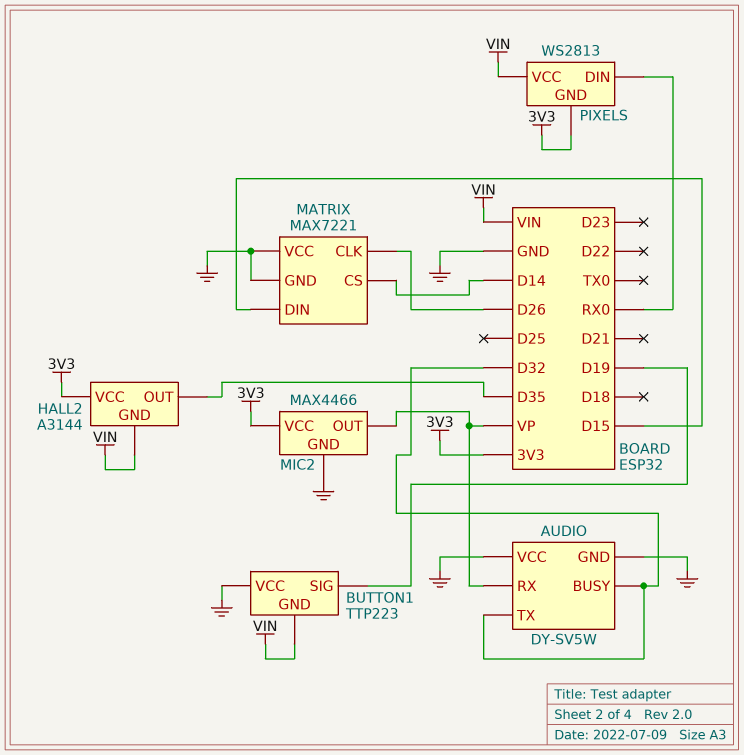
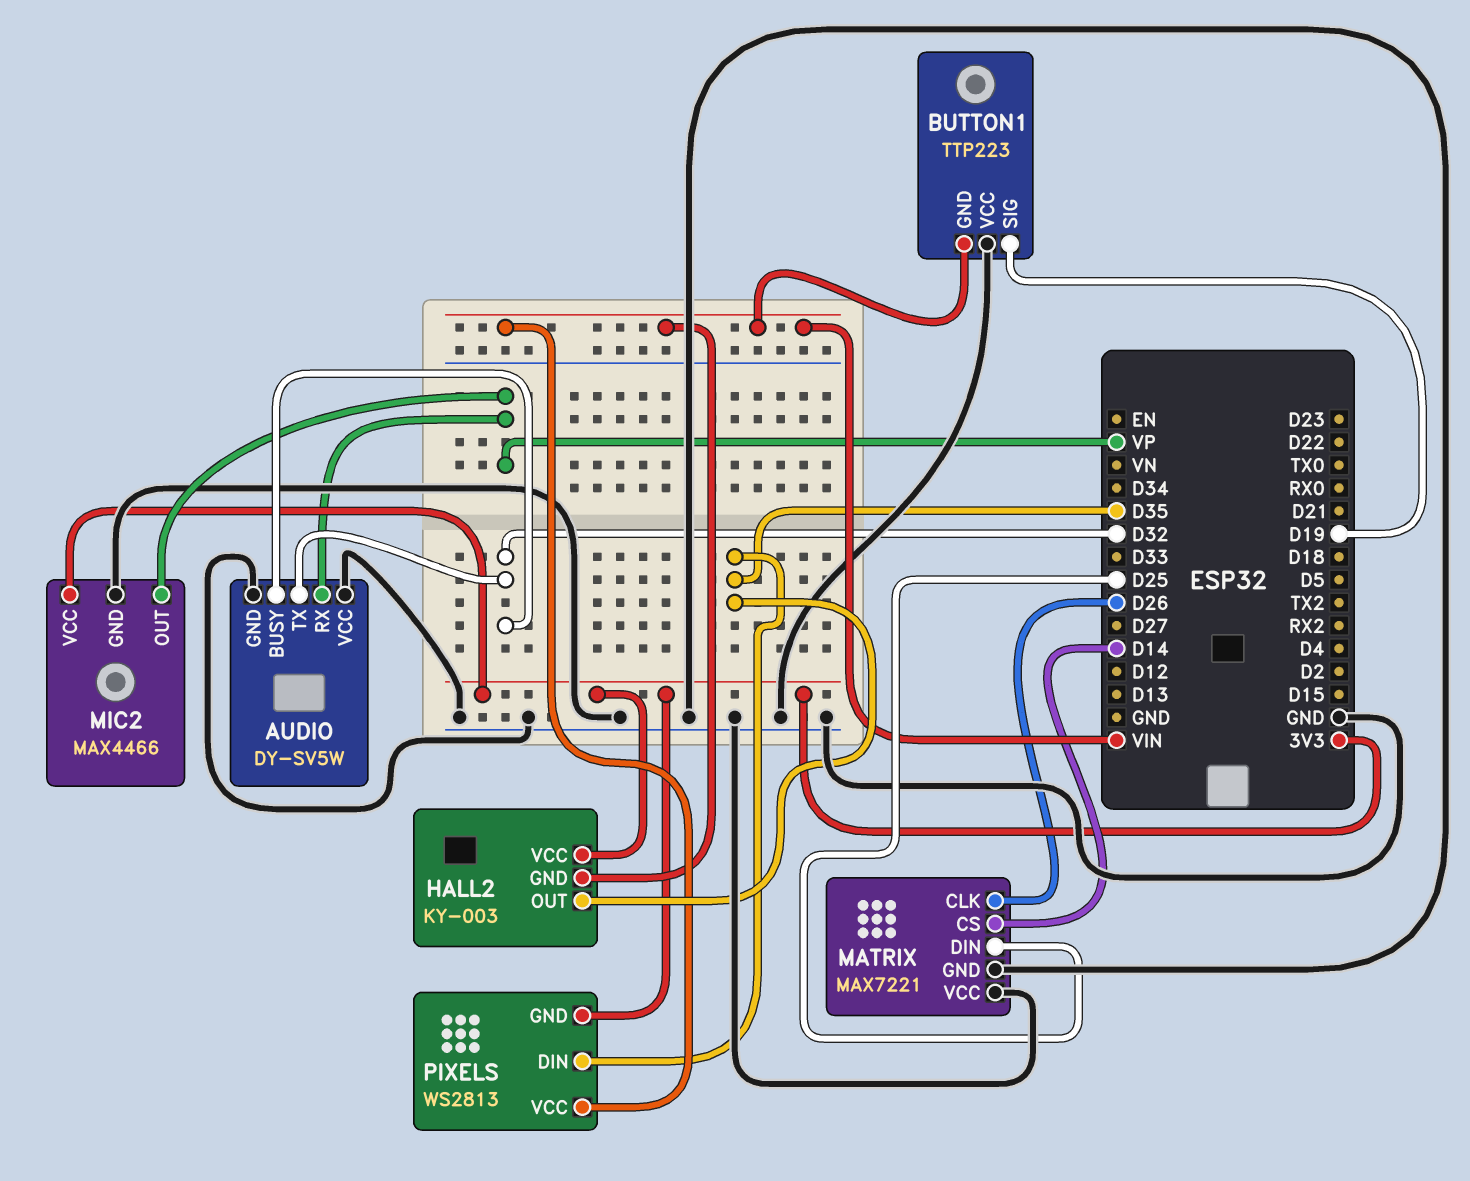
HALL2: A3144 -> KY-003
MATRIX pin DIN: D15 -> D25
PIXELS pin DIN: RX0 -> D35

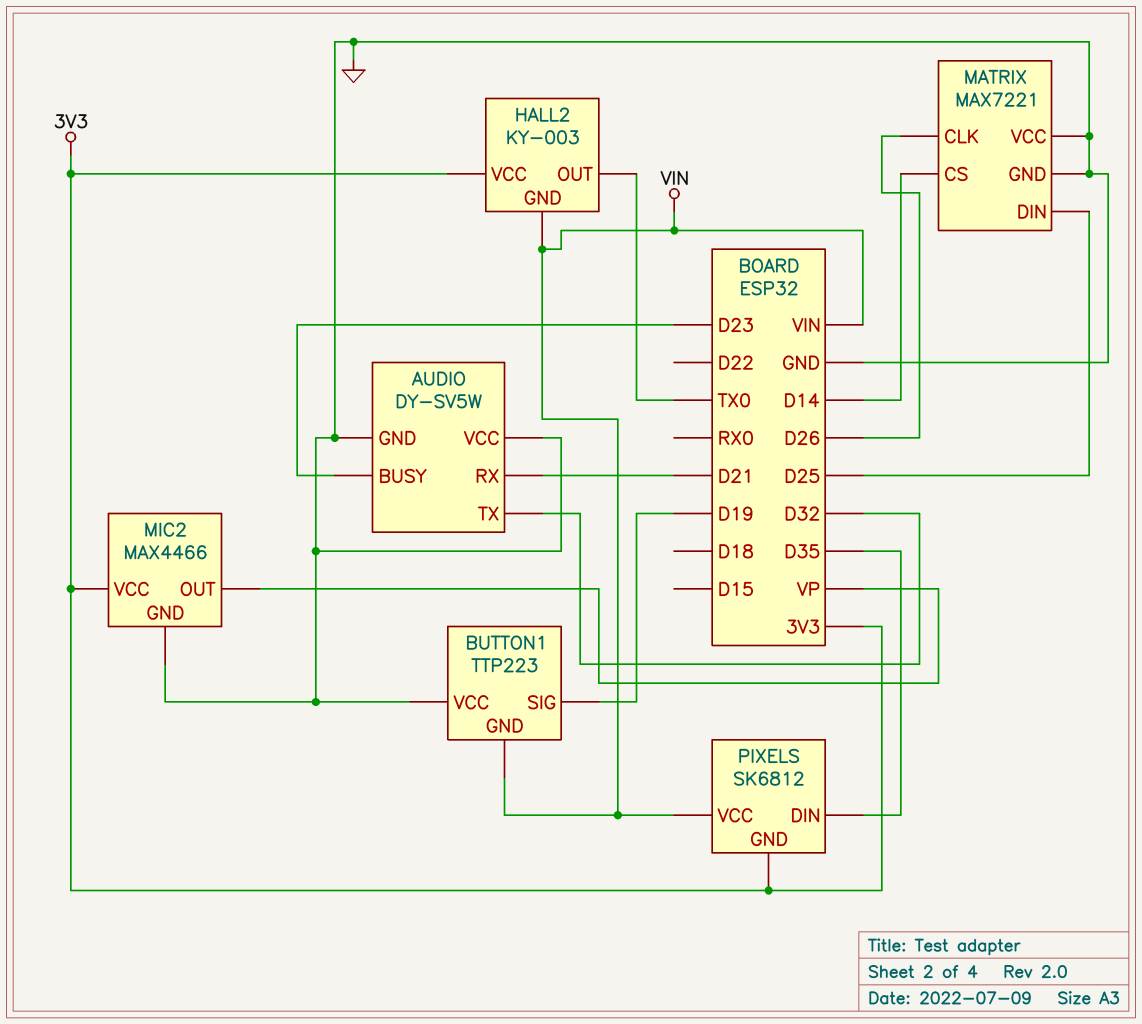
AUDIO pin BUSY: D32 -> D23
AUDIO pin RX: VP -> D21
HALL2 pin OUT: D35 -> TX0
PIXELS: WS2813 -> SK6812

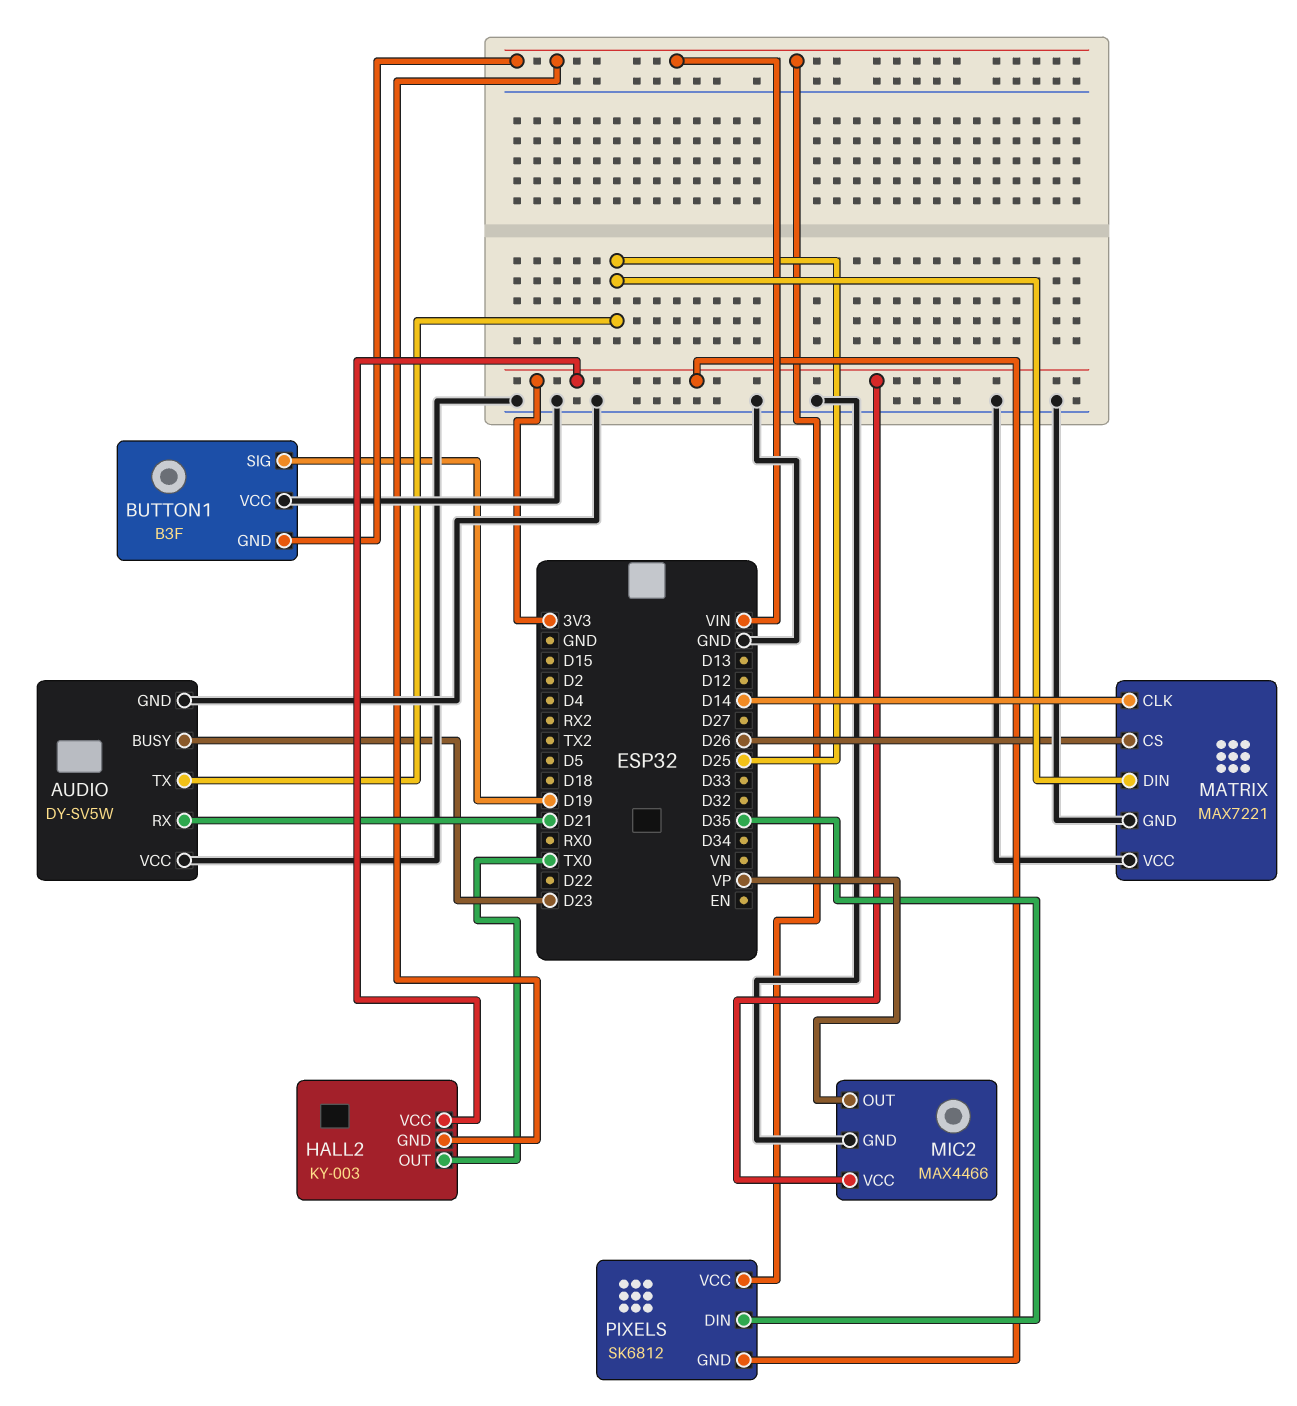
AUDIO pin TX: D32 -> D25
BUTTON1: TTP223 -> B3F
MATRIX pin CLK: D26 -> D14
MATRIX pin CS: D14 -> D26

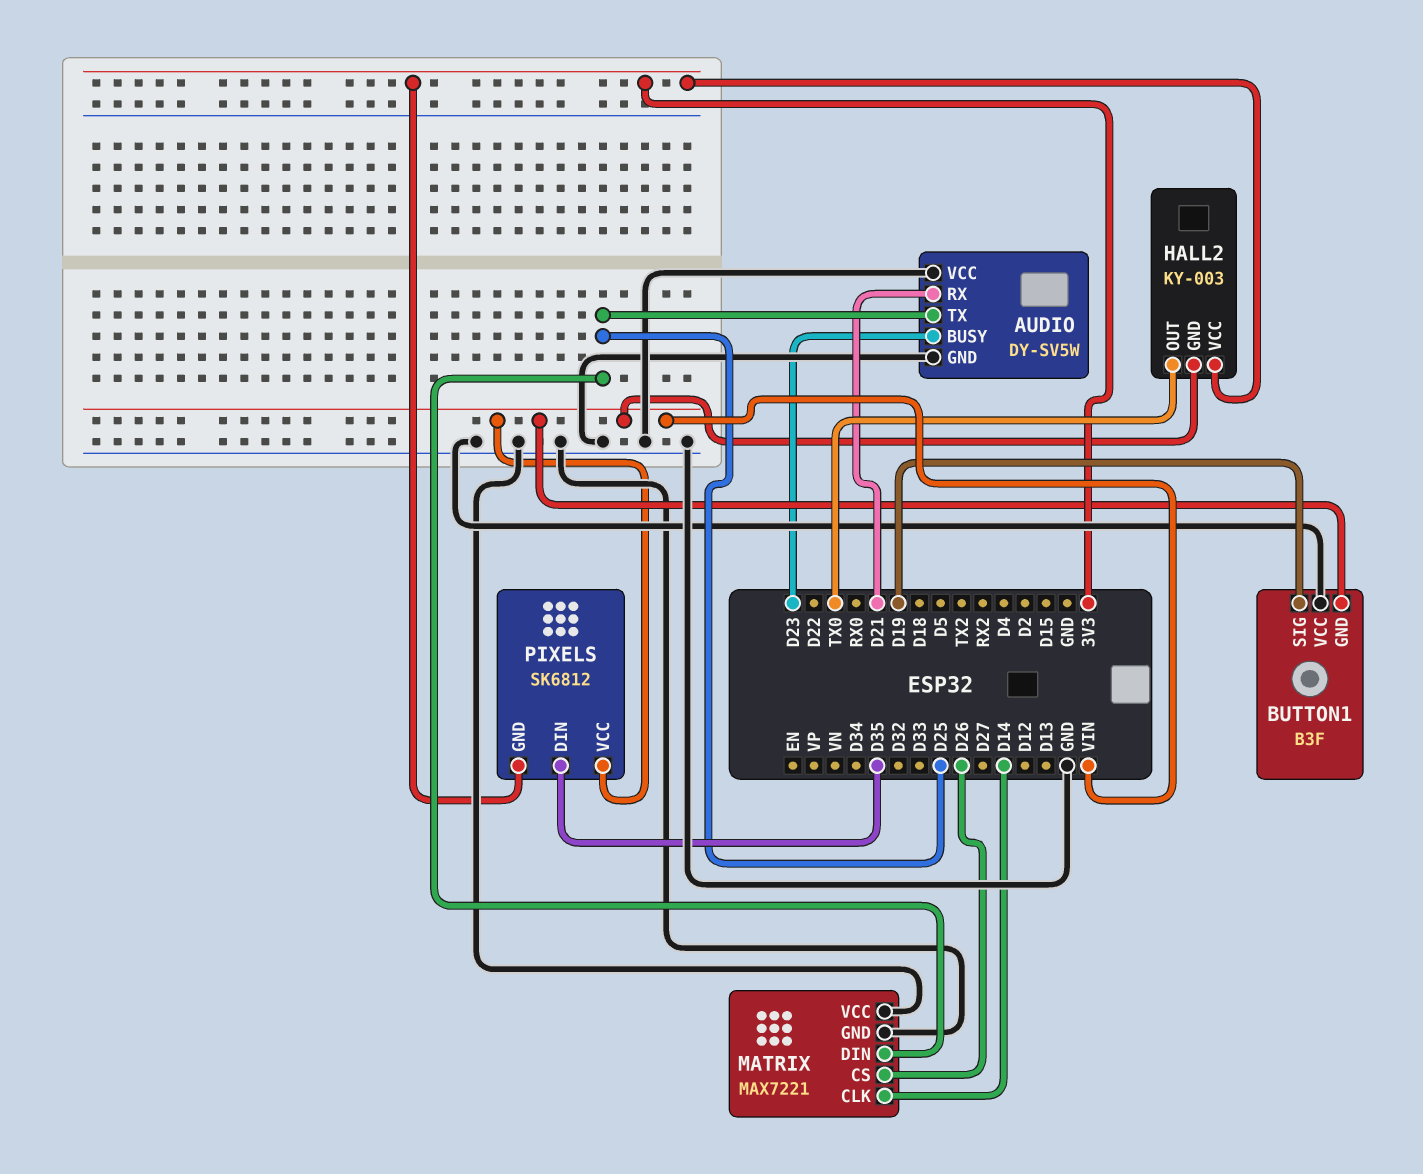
MIC2: MAX4466 -> none
MIC2 pin GND: GND -> none
MIC2 pin OUT: VP -> none
MIC2 pin VCC: 3V3 -> none

